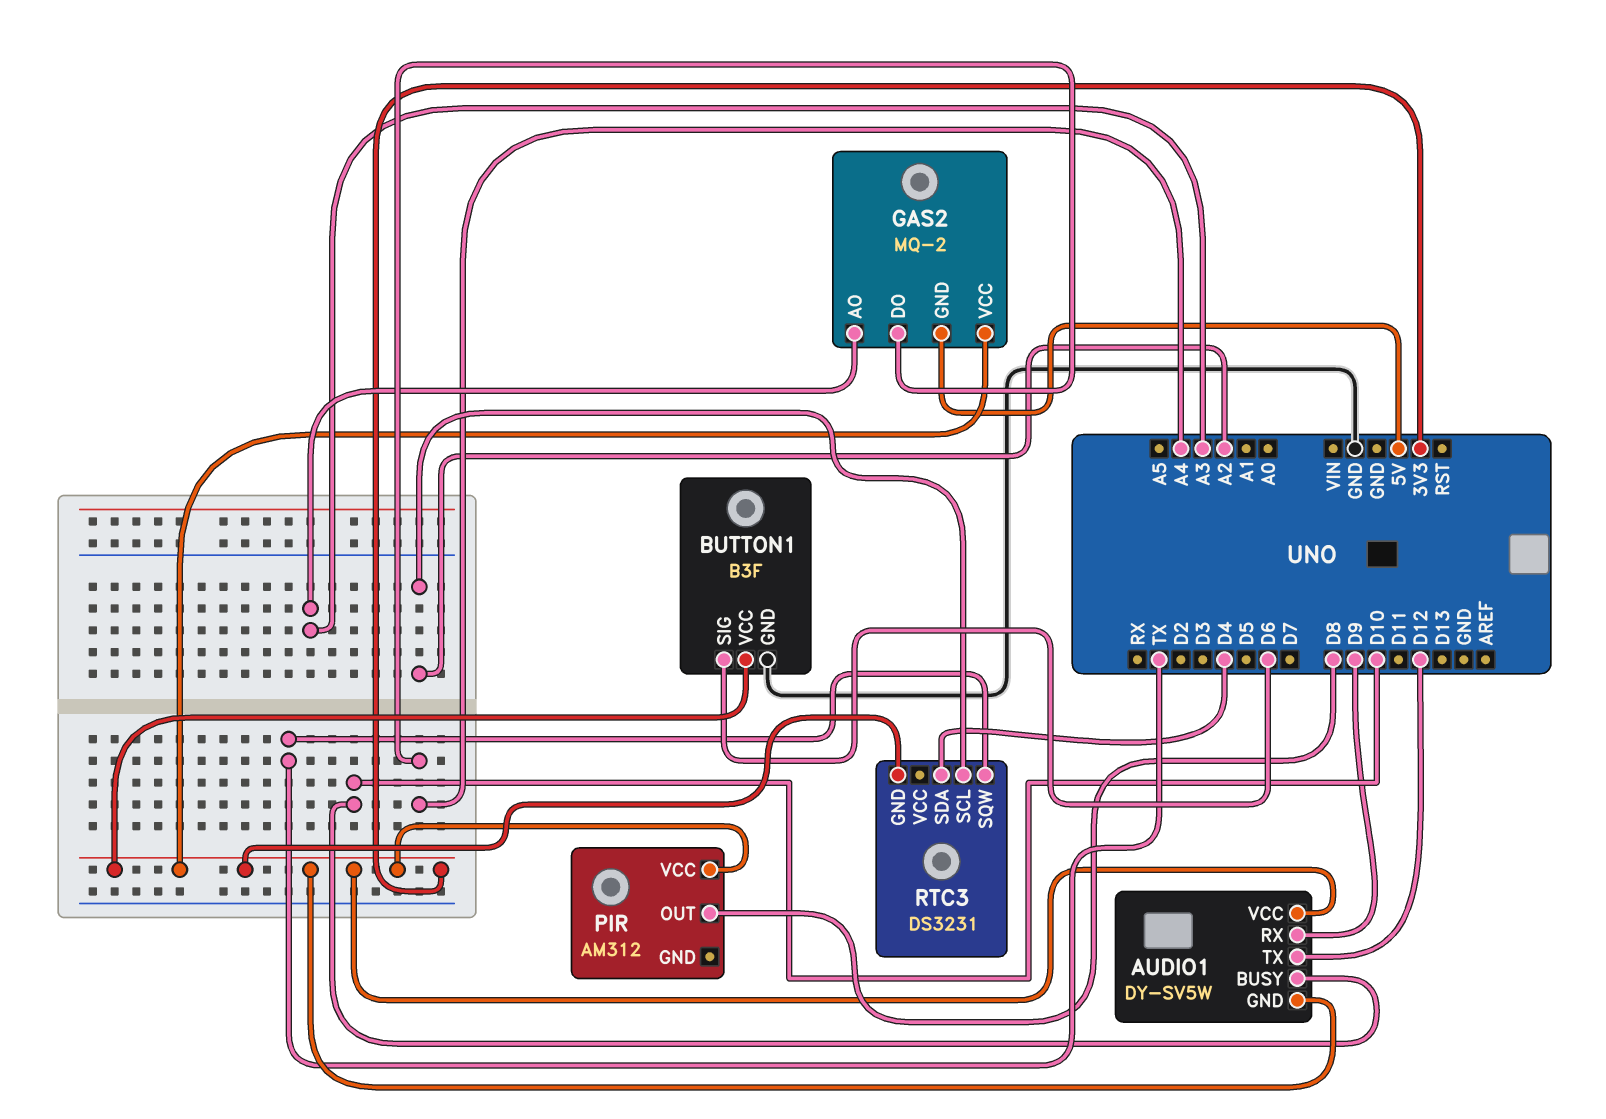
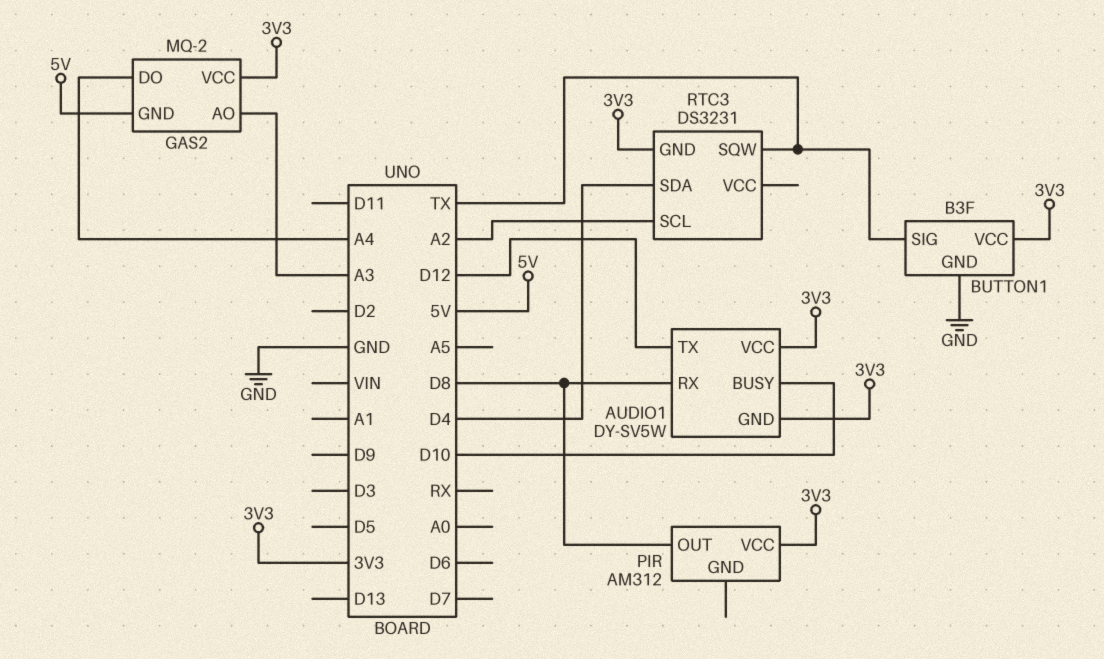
AUDIO1 pin RX: D9 -> D8
BUTTON1 pin SIG: D6 -> TX

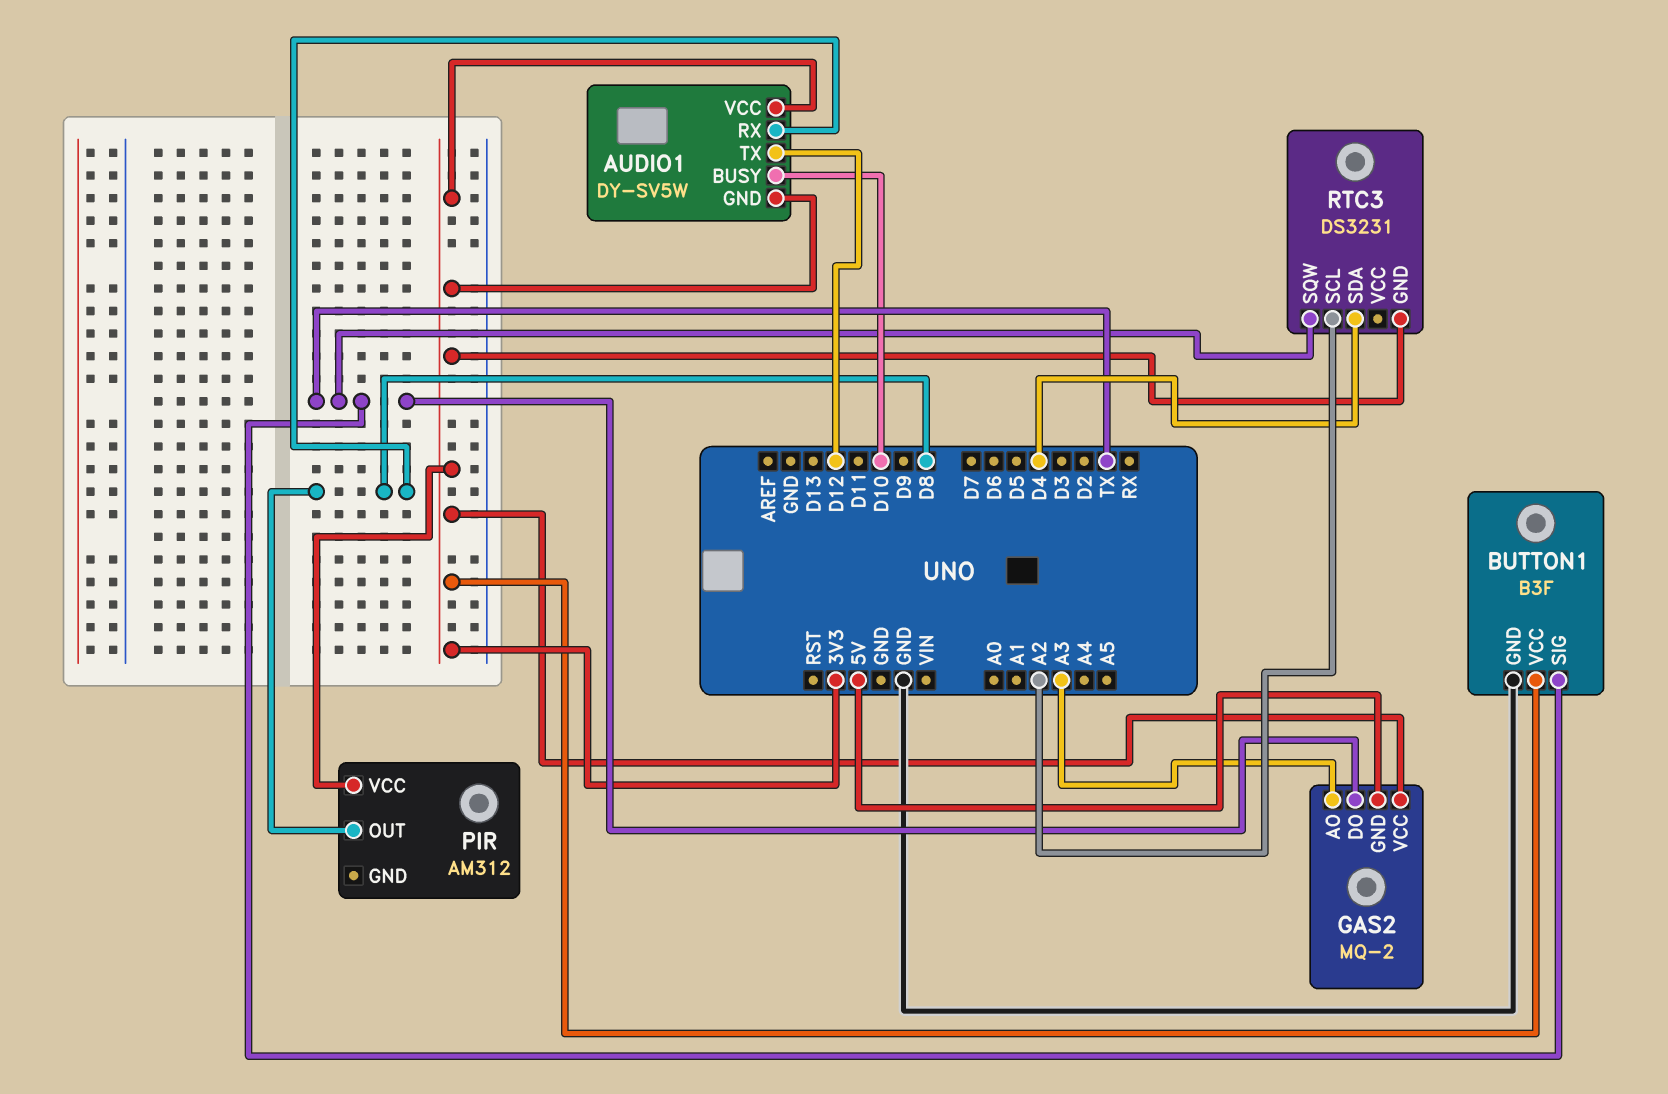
GAS2 pin DO: A4 -> TX

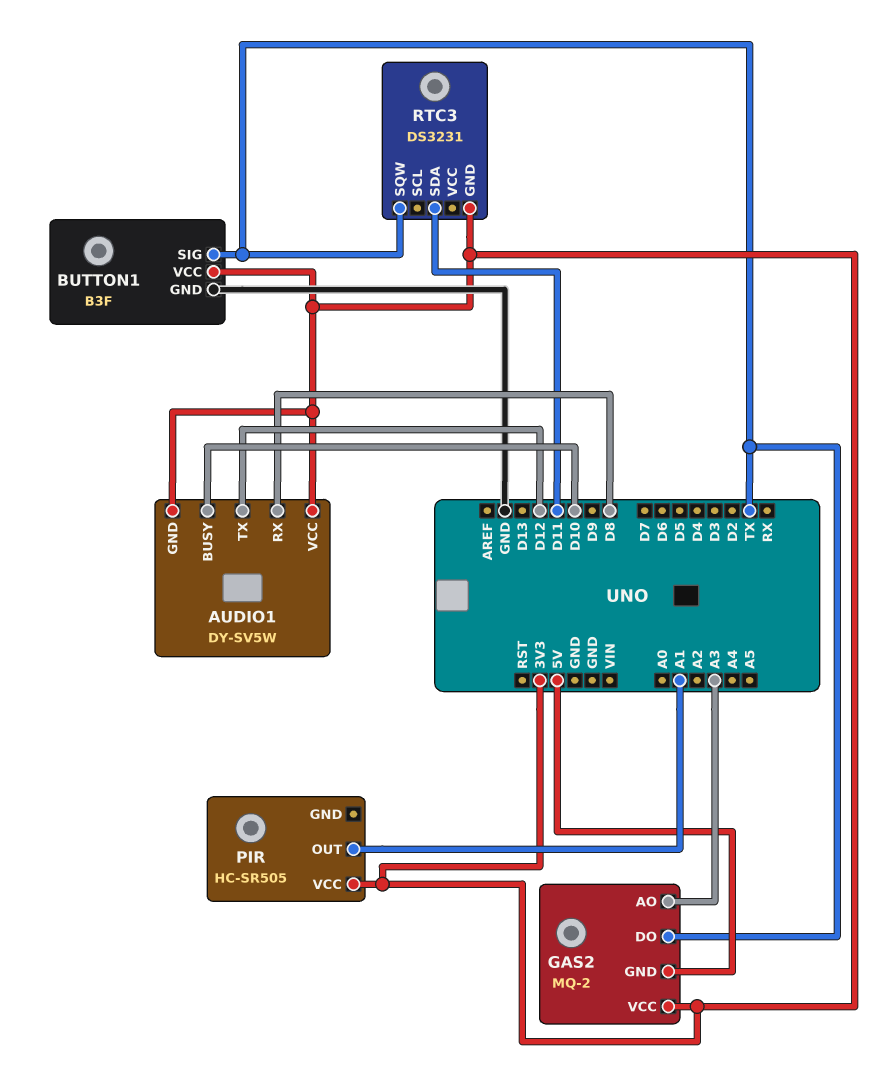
PIR: AM312 -> HC-SR505
PIR pin OUT: D8 -> A1
RTC3 pin SCL: A2 -> none
RTC3 pin SDA: D4 -> D11

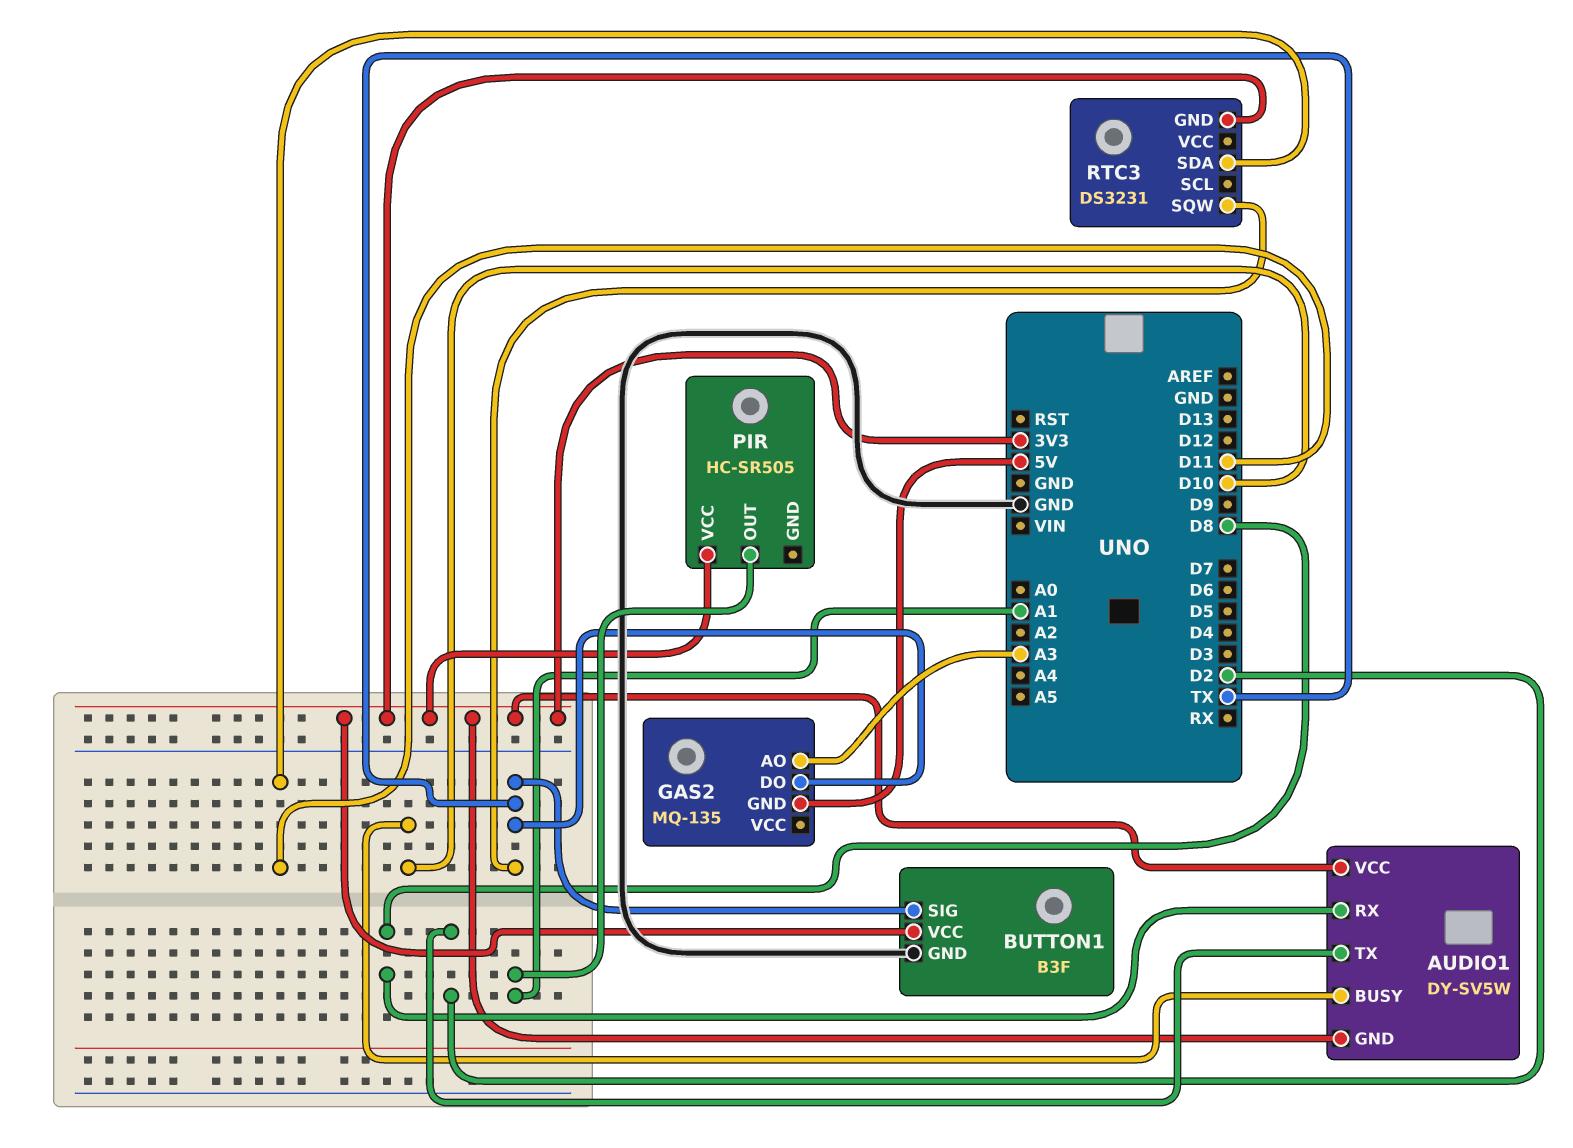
AUDIO1 pin TX: D12 -> D2
GAS2: MQ-2 -> MQ-135
GAS2 pin VCC: 3V3 -> none

